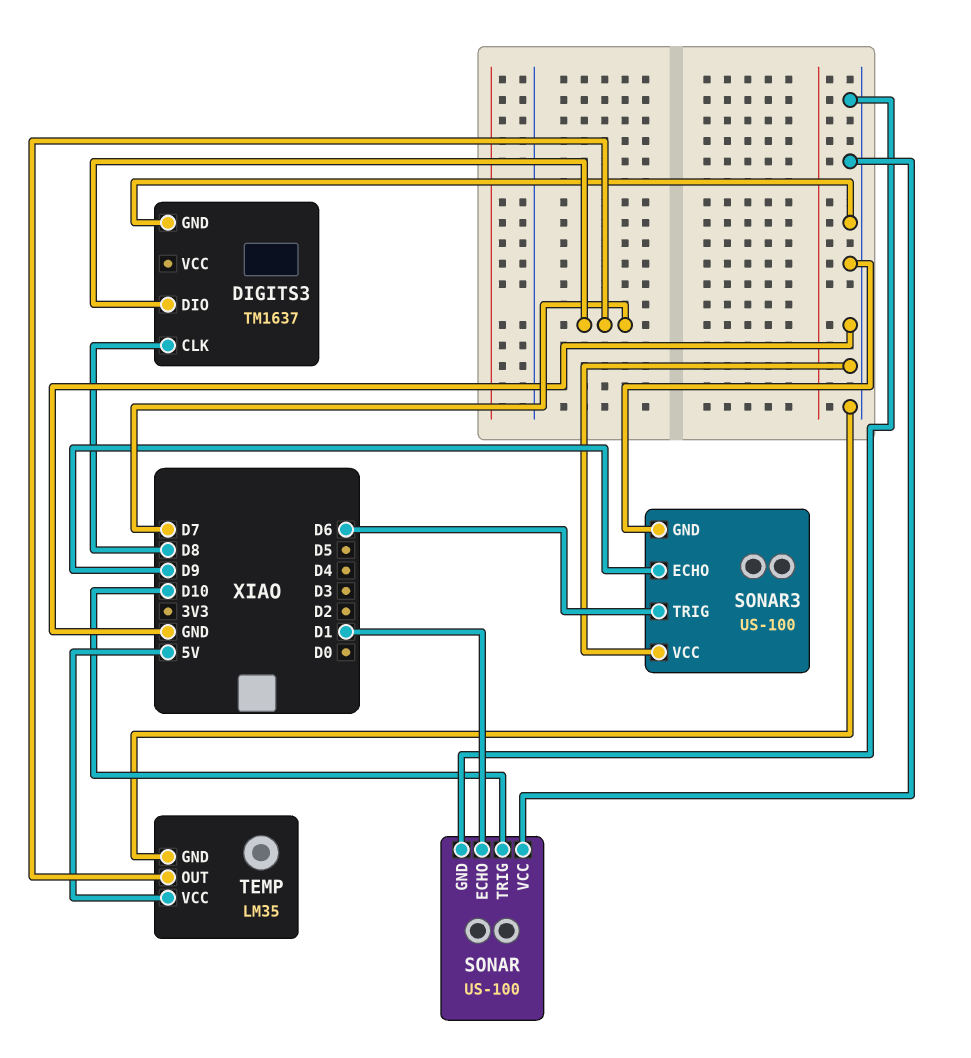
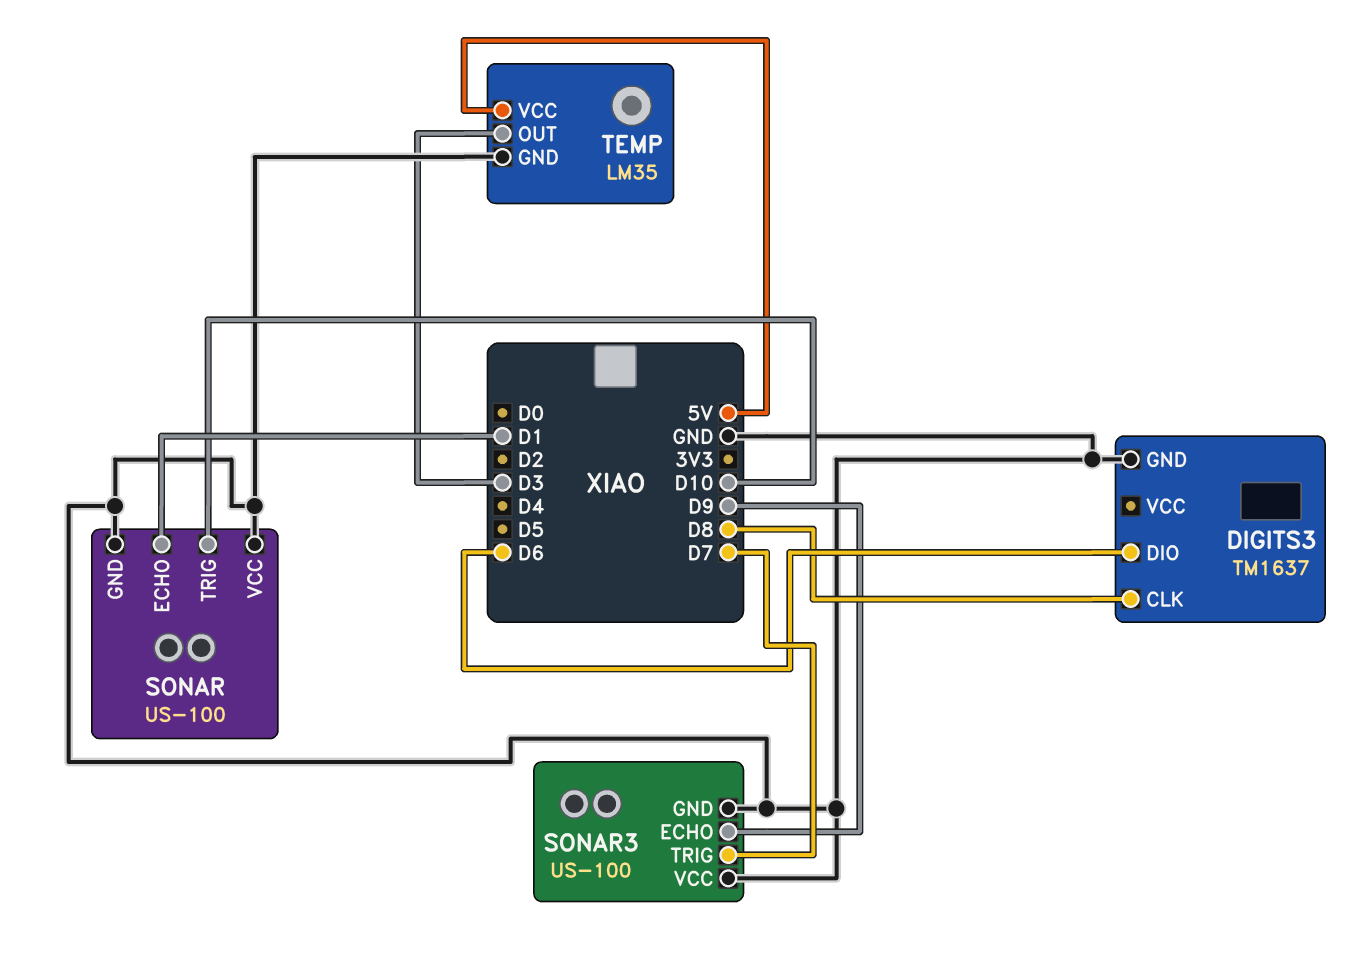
DIGITS3 pin DIO: D7 -> D6
SONAR3 pin TRIG: D6 -> D7
TEMP pin OUT: D7 -> D3

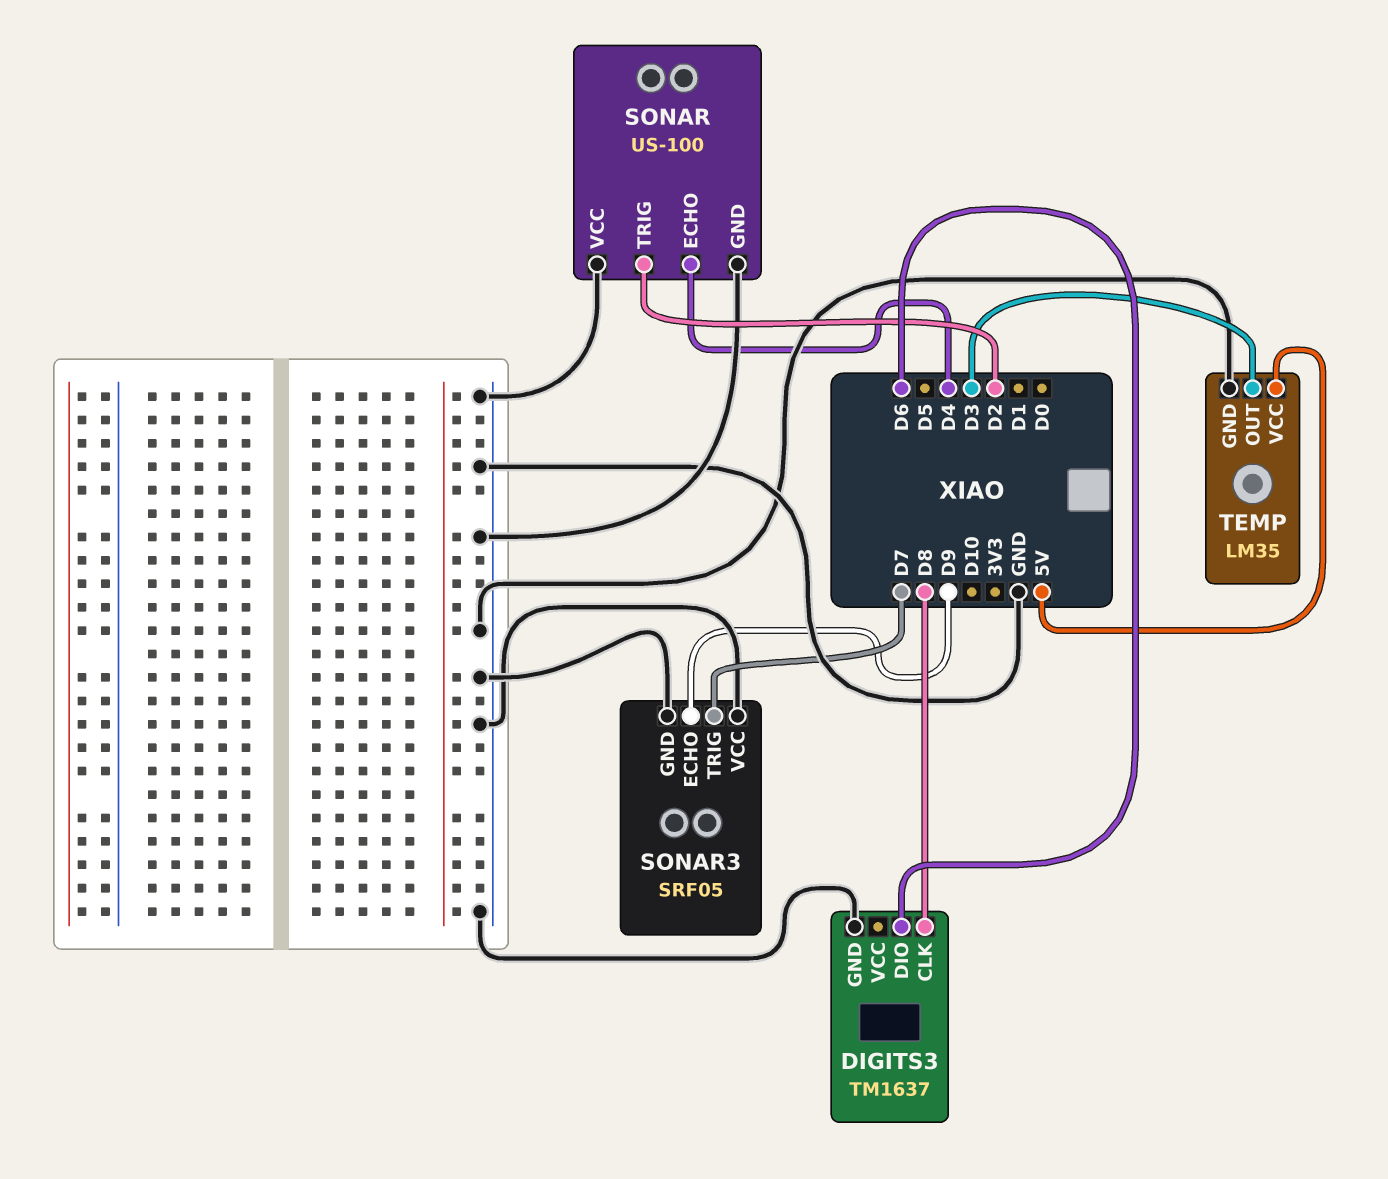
SONAR pin ECHO: D1 -> D4
SONAR pin TRIG: D10 -> D2
SONAR3: US-100 -> SRF05

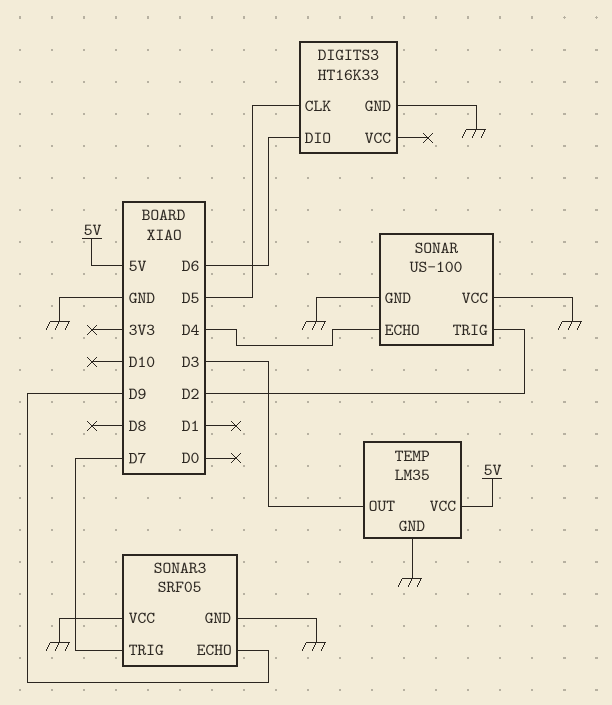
DIGITS3: TM1637 -> HT16K33
DIGITS3 pin CLK: D8 -> D5

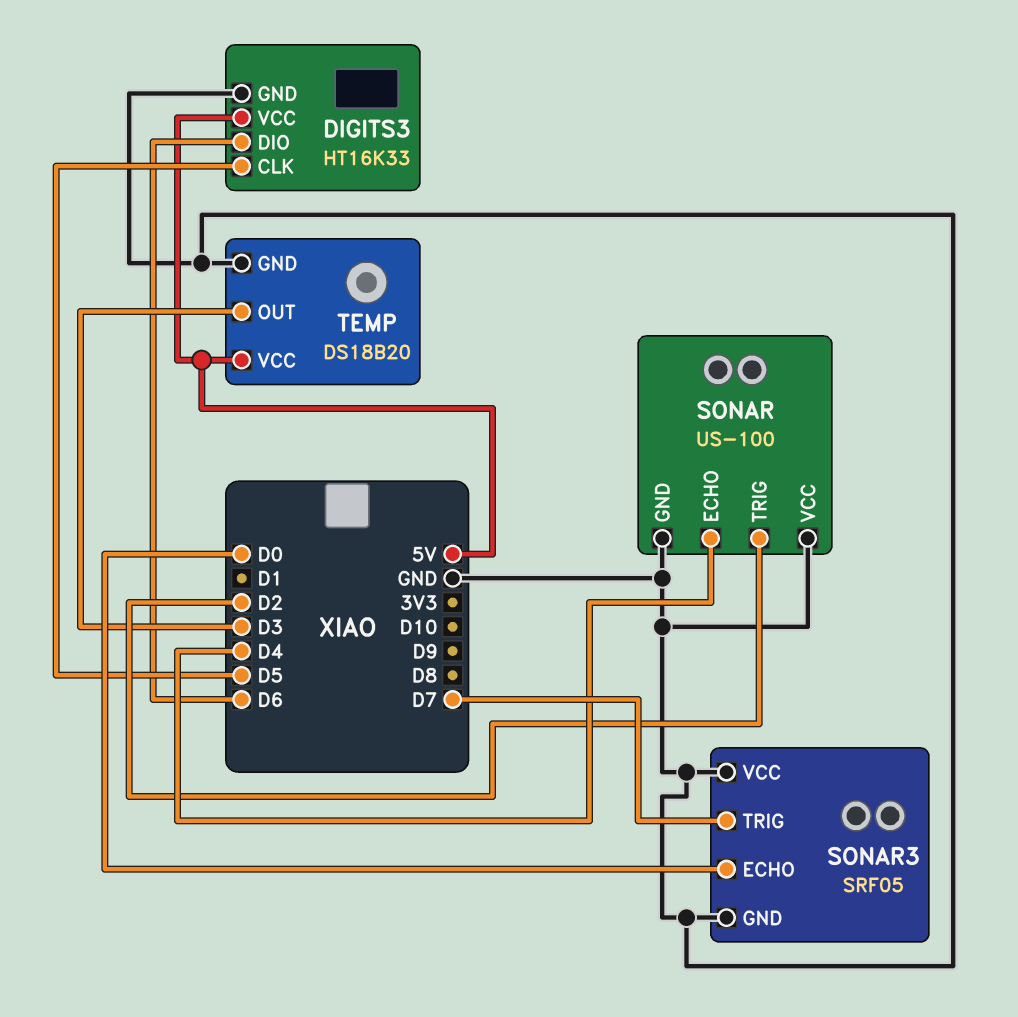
DIGITS3 pin VCC: none -> 5V
SONAR3 pin ECHO: D9 -> D0
TEMP: LM35 -> DS18B20

